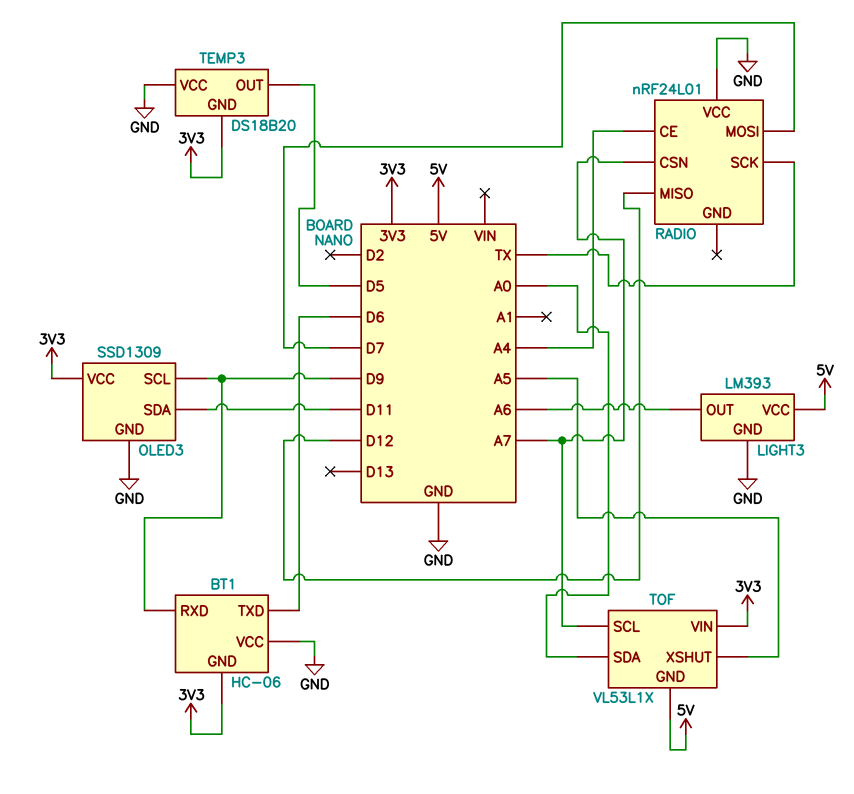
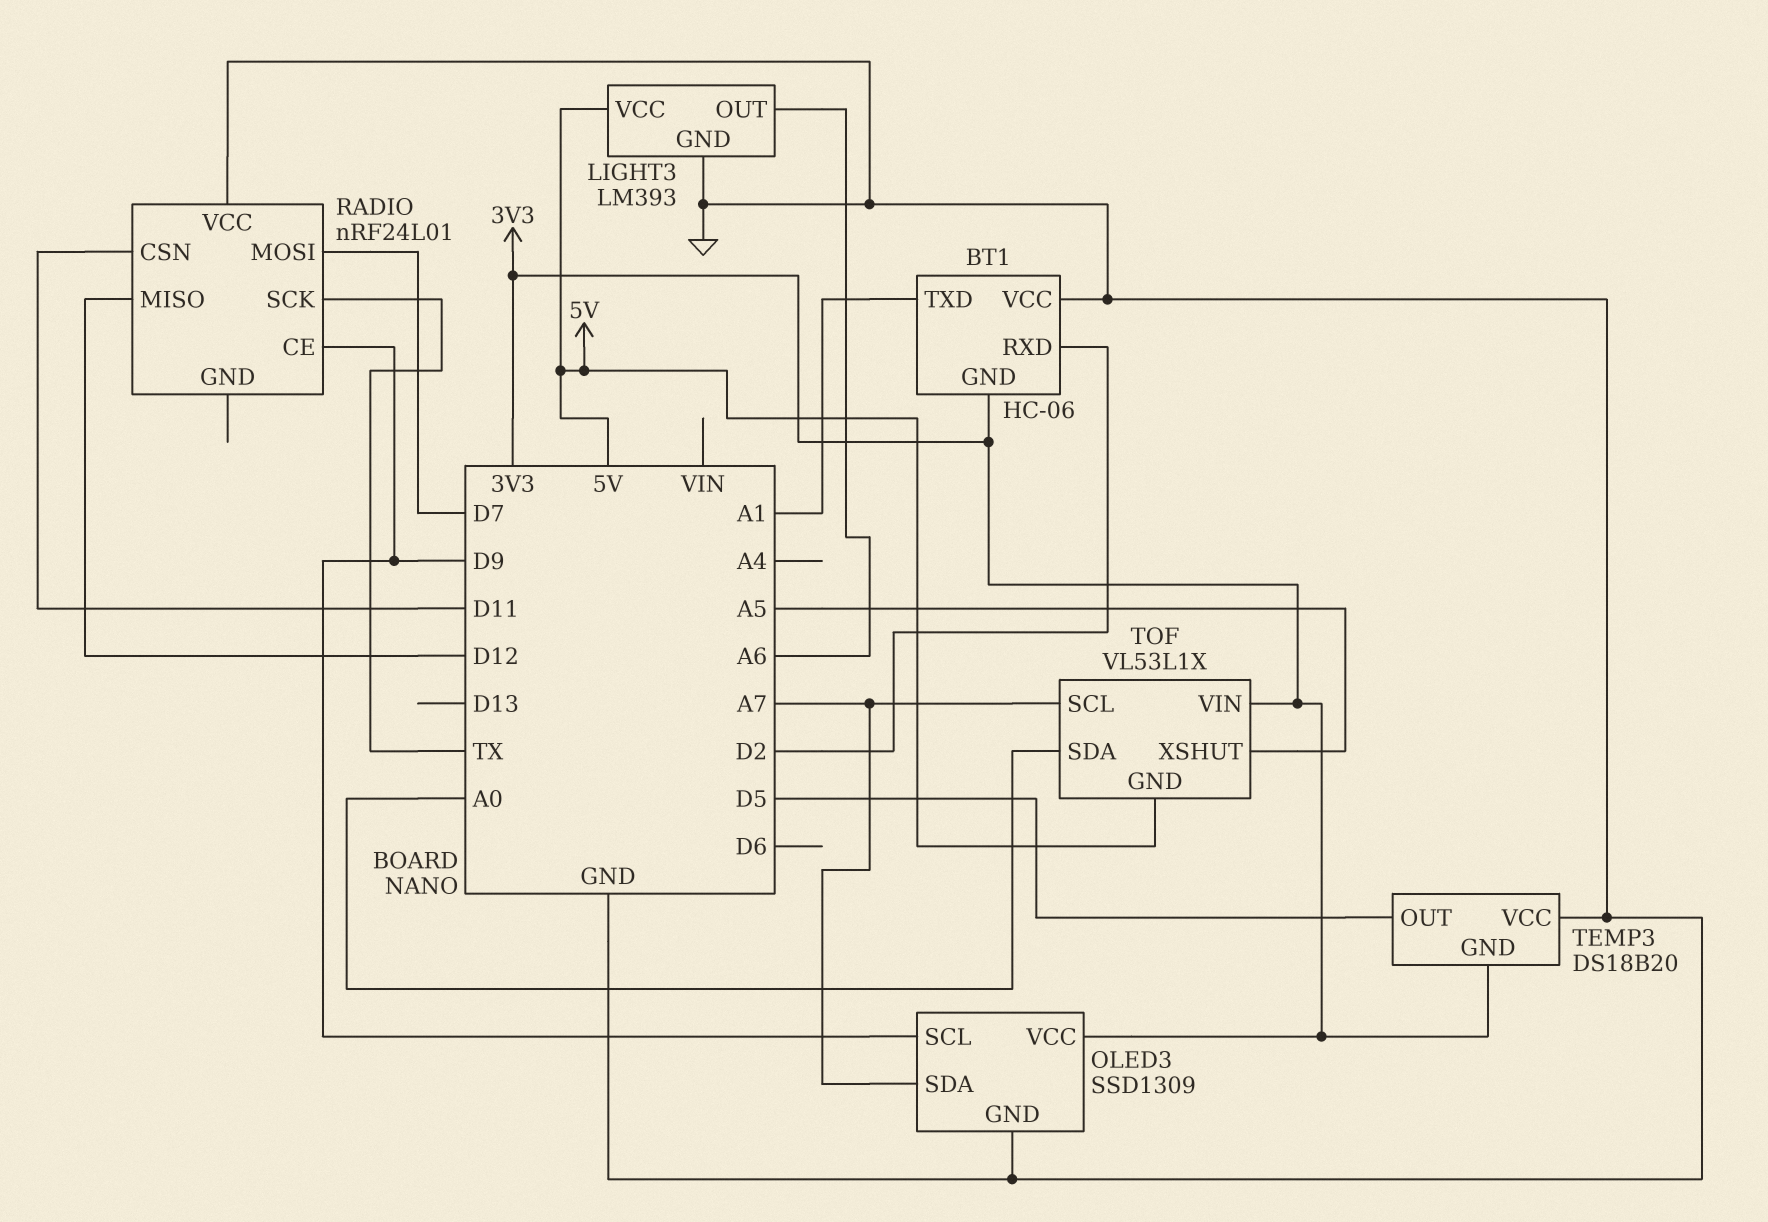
BT1 pin RXD: D9 -> D2
BT1 pin TXD: D6 -> A1
OLED3 pin SDA: D11 -> A7
RADIO pin CE: A4 -> D9
RADIO pin CSN: A7 -> D11

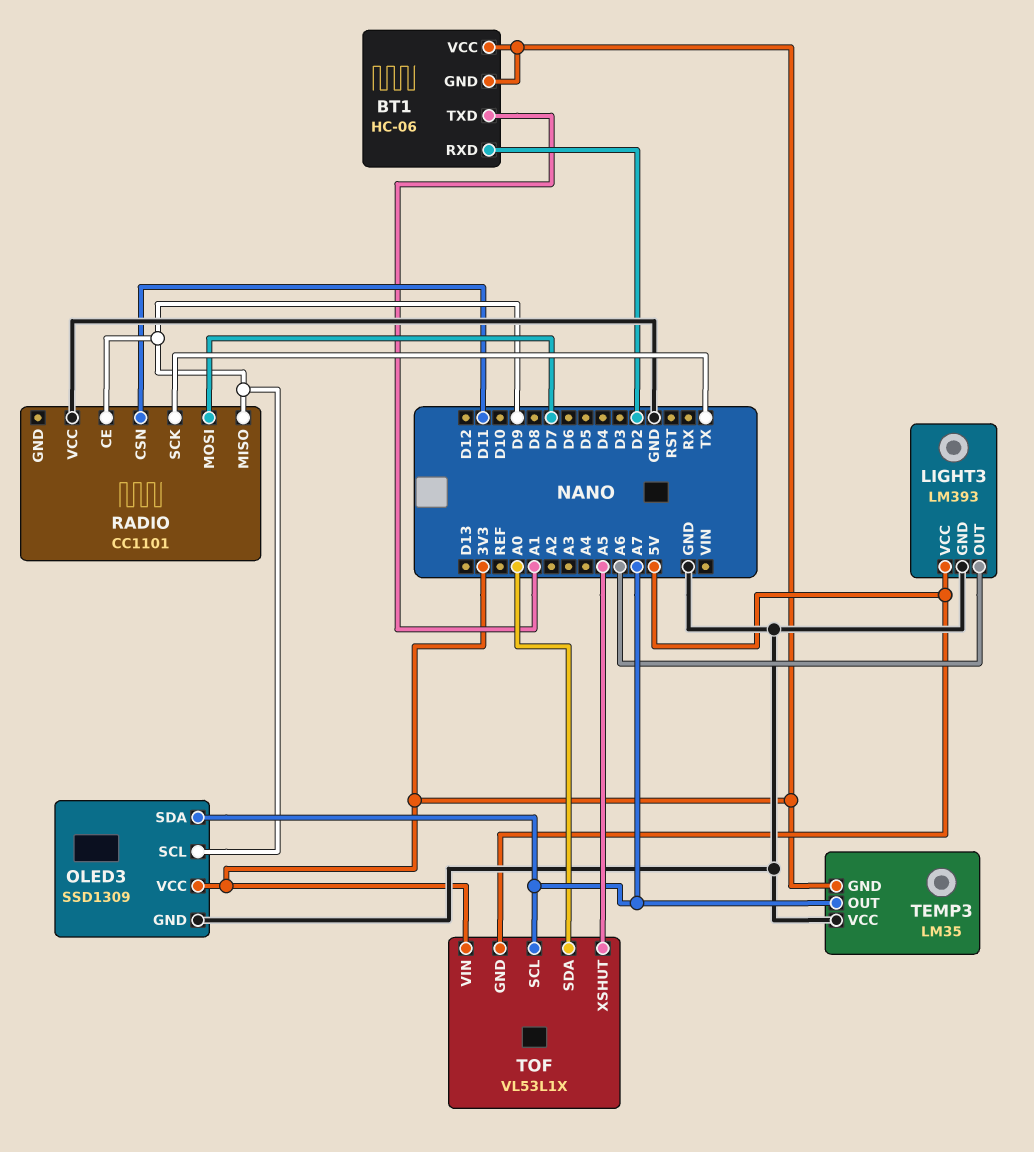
BT1 pin VCC: GND -> 3V3
RADIO: nRF24L01 -> CC1101
RADIO pin MISO: D12 -> D9
TEMP3: DS18B20 -> LM35
TEMP3 pin OUT: D5 -> A7

